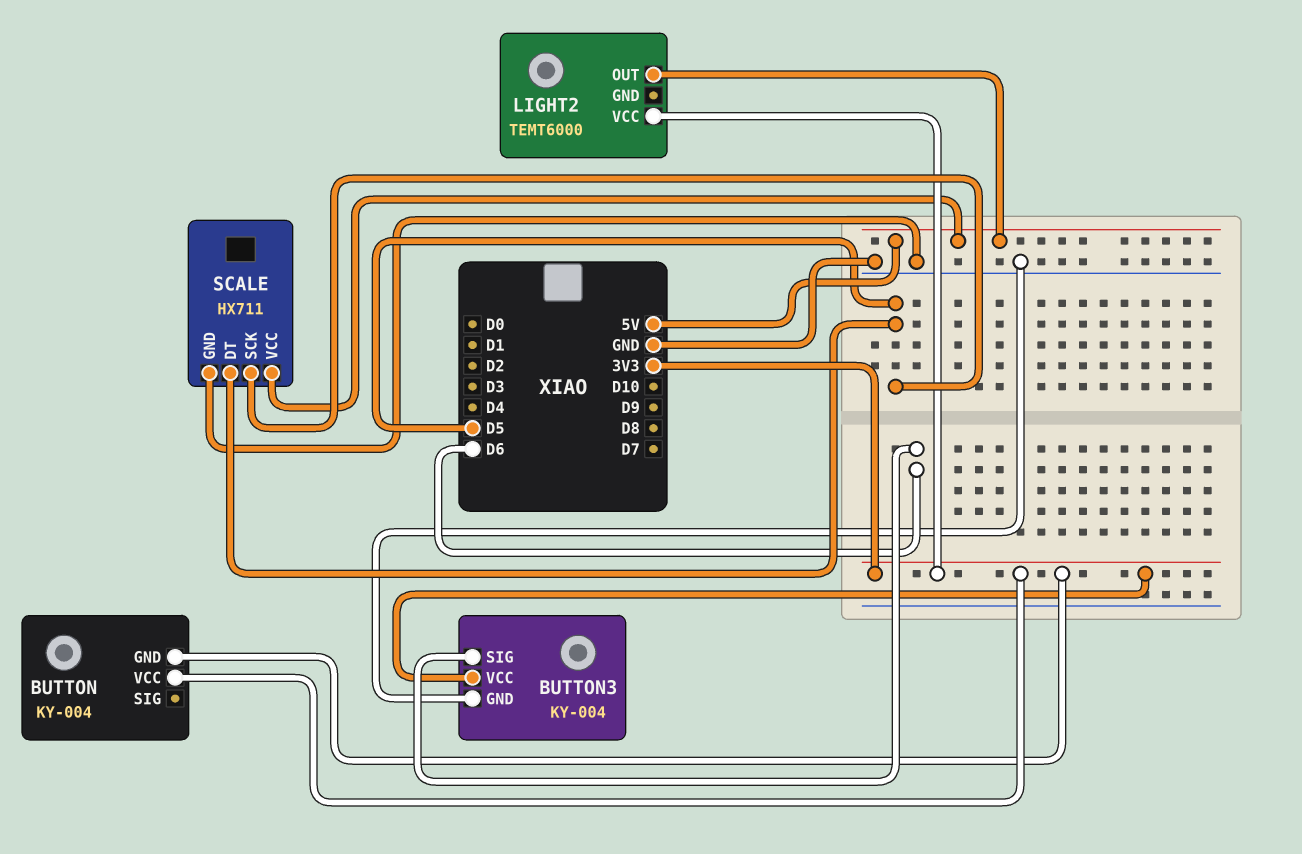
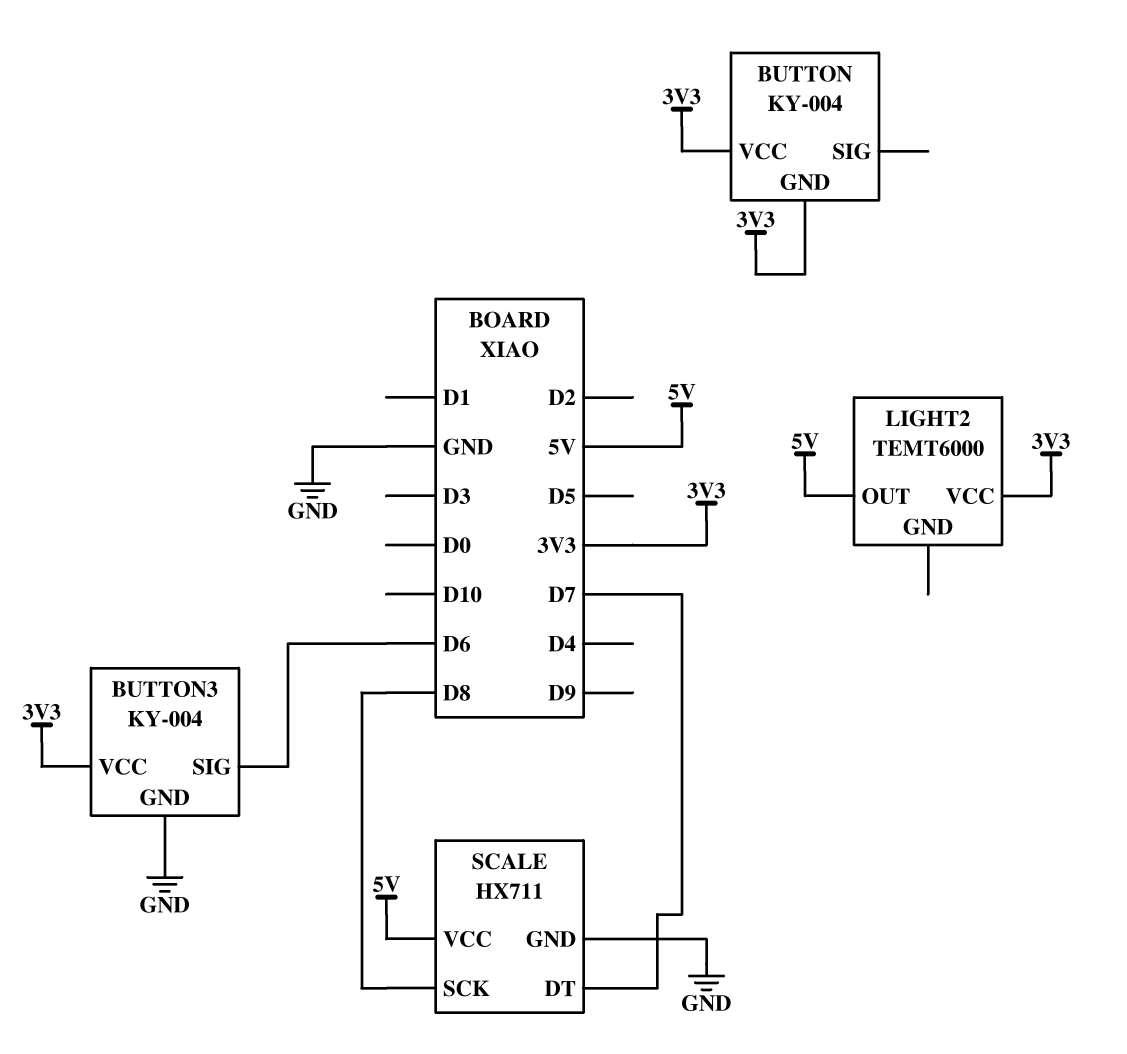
SCALE pin DT: D5 -> D7
SCALE pin SCK: D5 -> D8

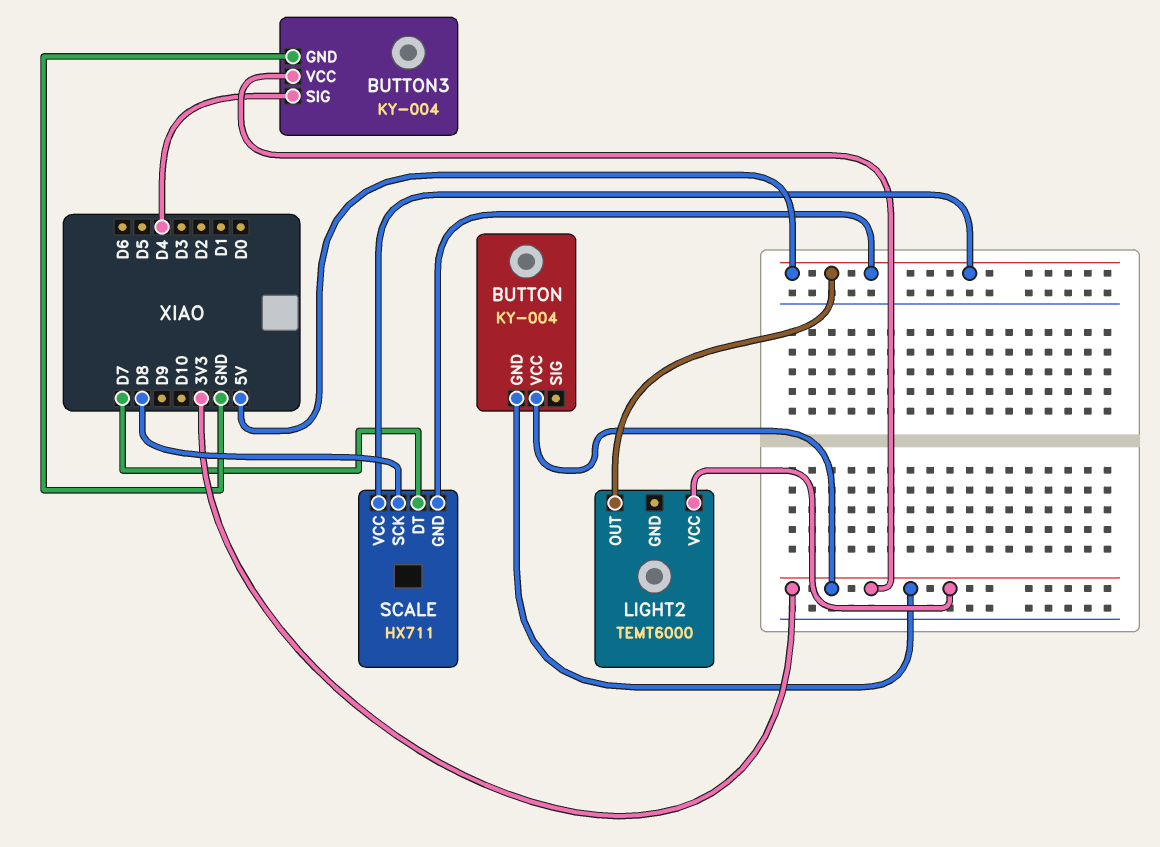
BUTTON3 pin SIG: D6 -> D4
SCALE pin GND: GND -> 5V

